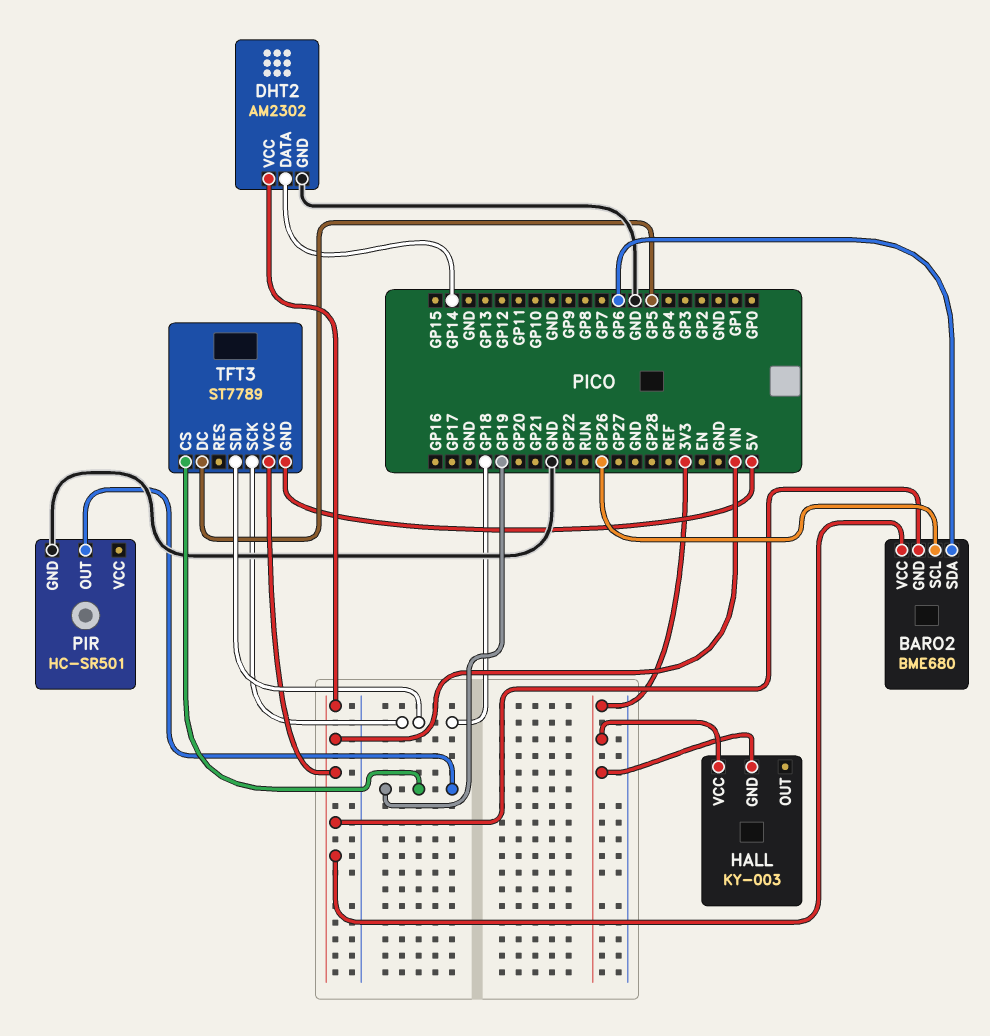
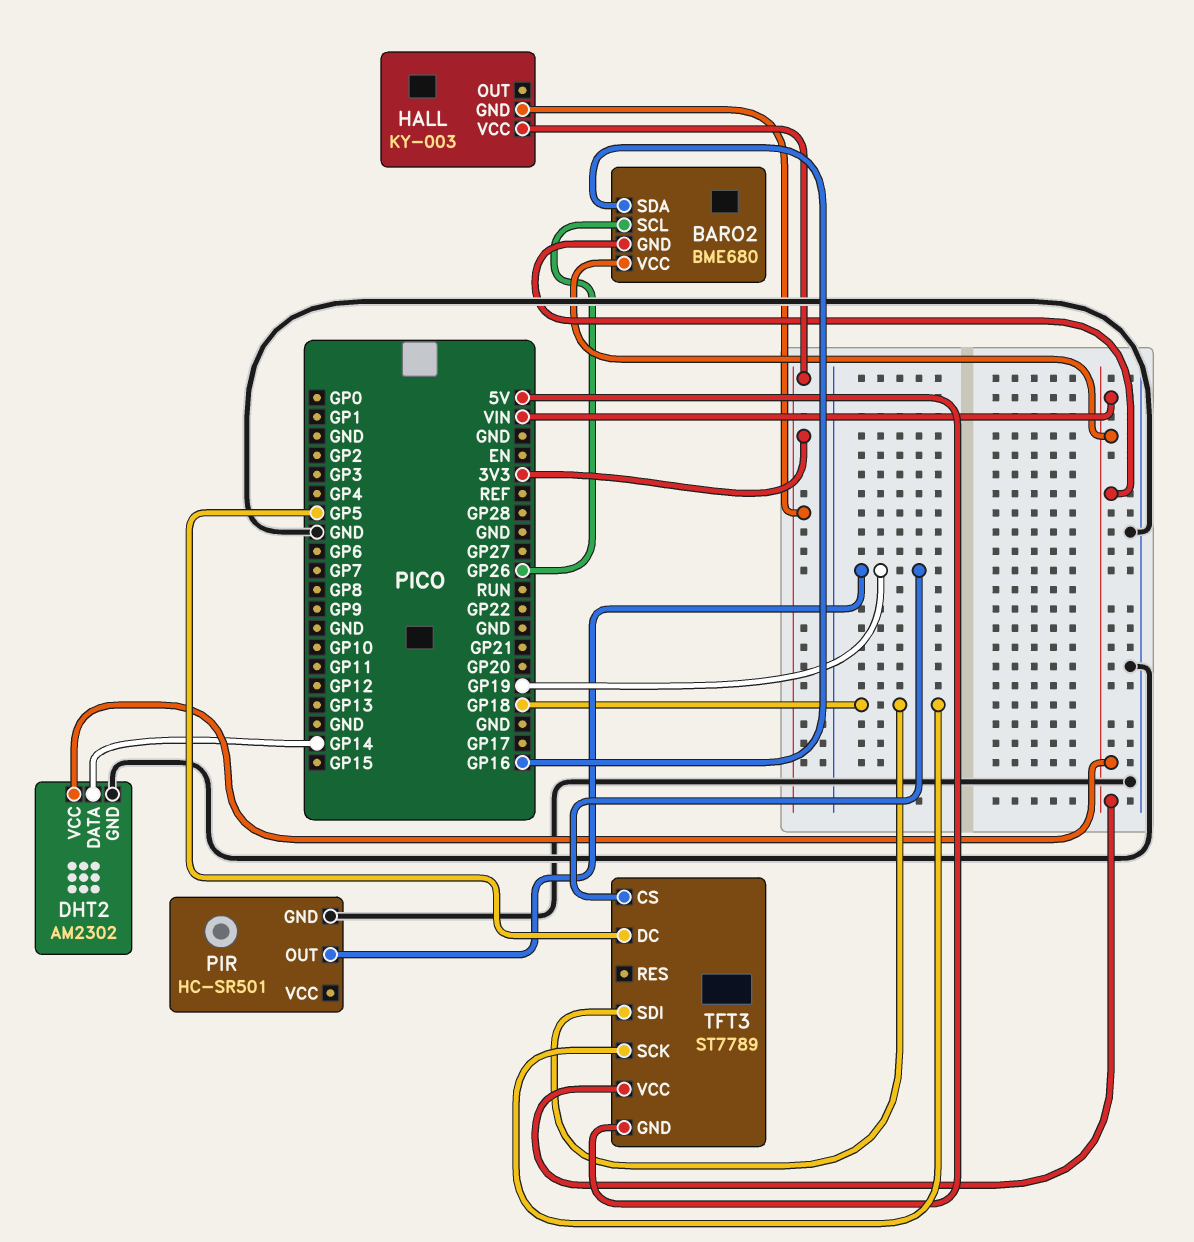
BARO2 pin SDA: GP6 -> GP16

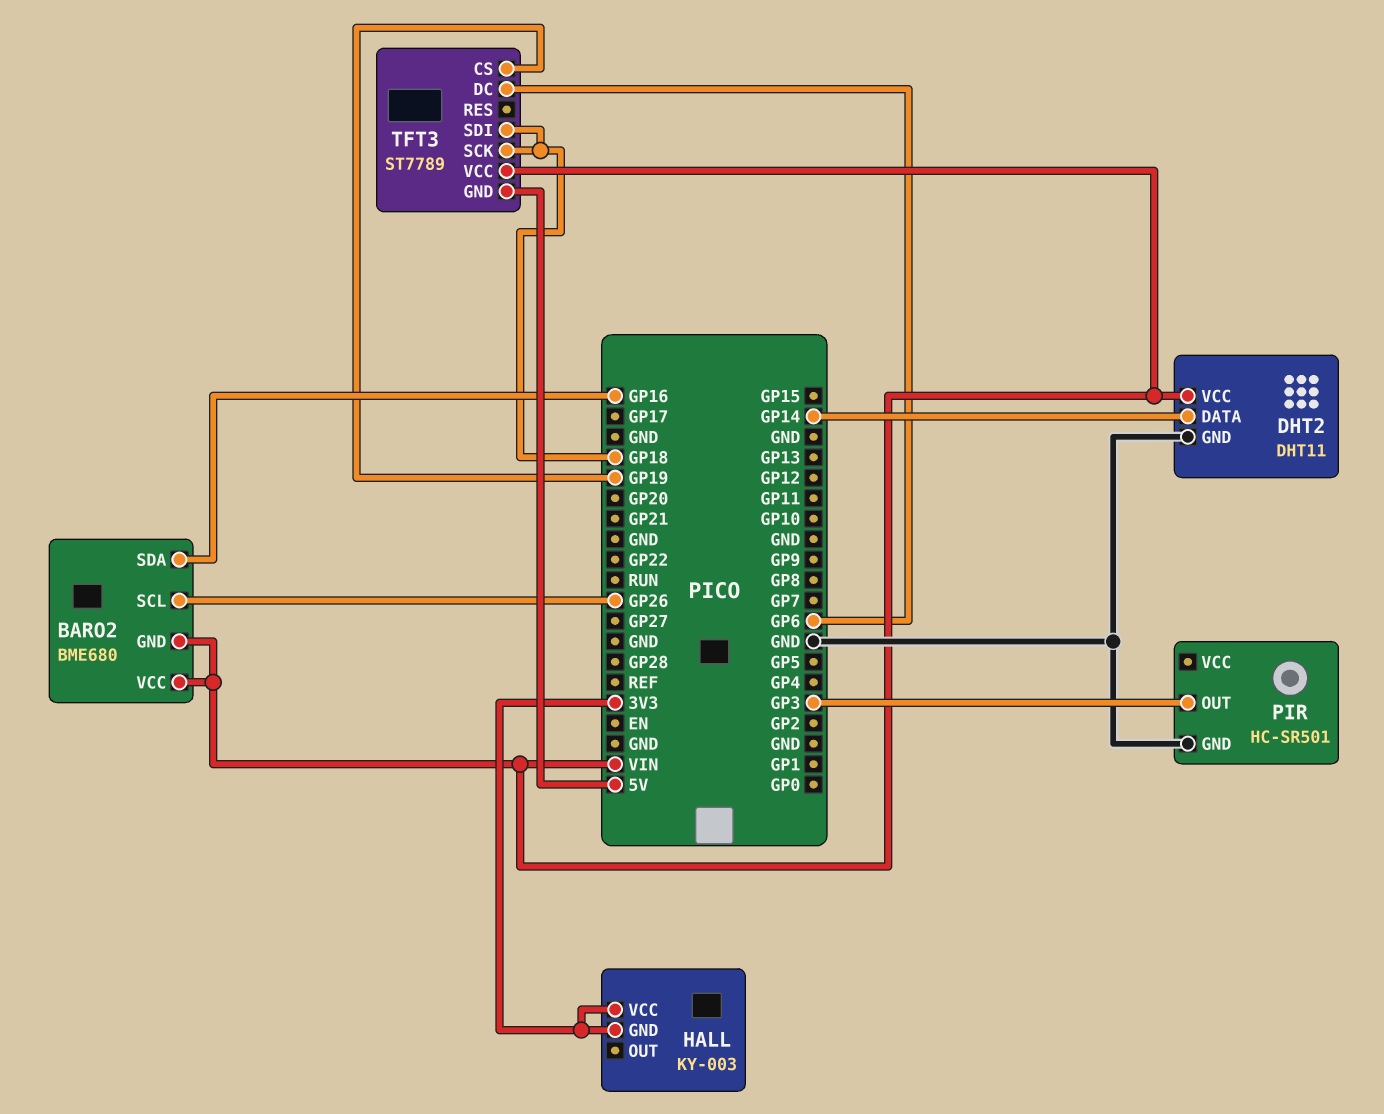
DHT2: AM2302 -> DHT11
PIR pin OUT: GP19 -> GP3
TFT3 pin DC: GP5 -> GP6

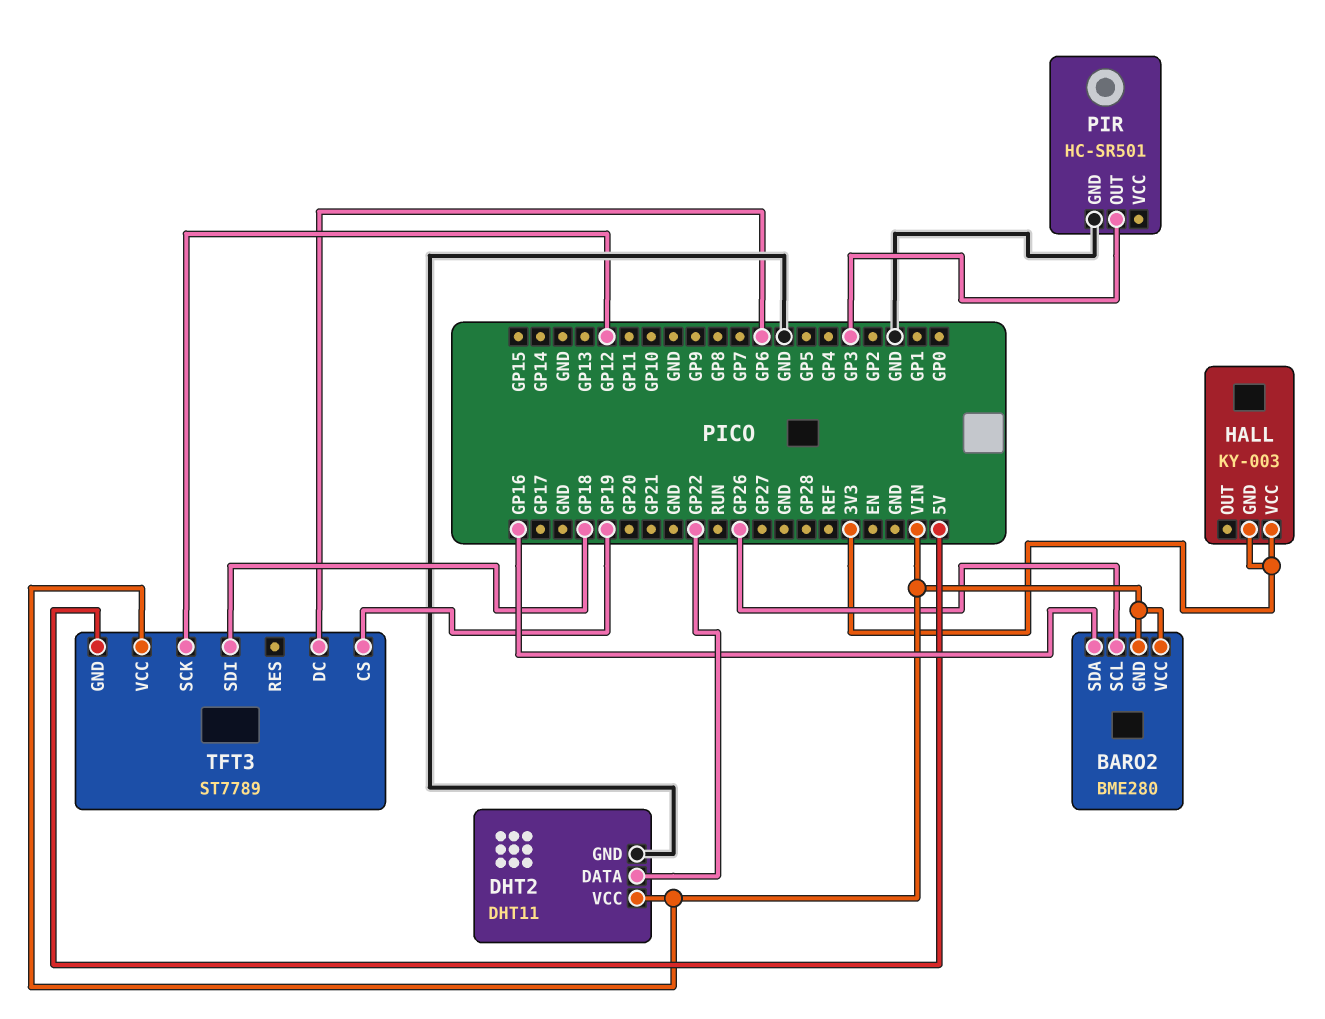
BARO2: BME680 -> BME280
DHT2 pin DATA: GP14 -> GP22
TFT3 pin SCK: GP18 -> GP12

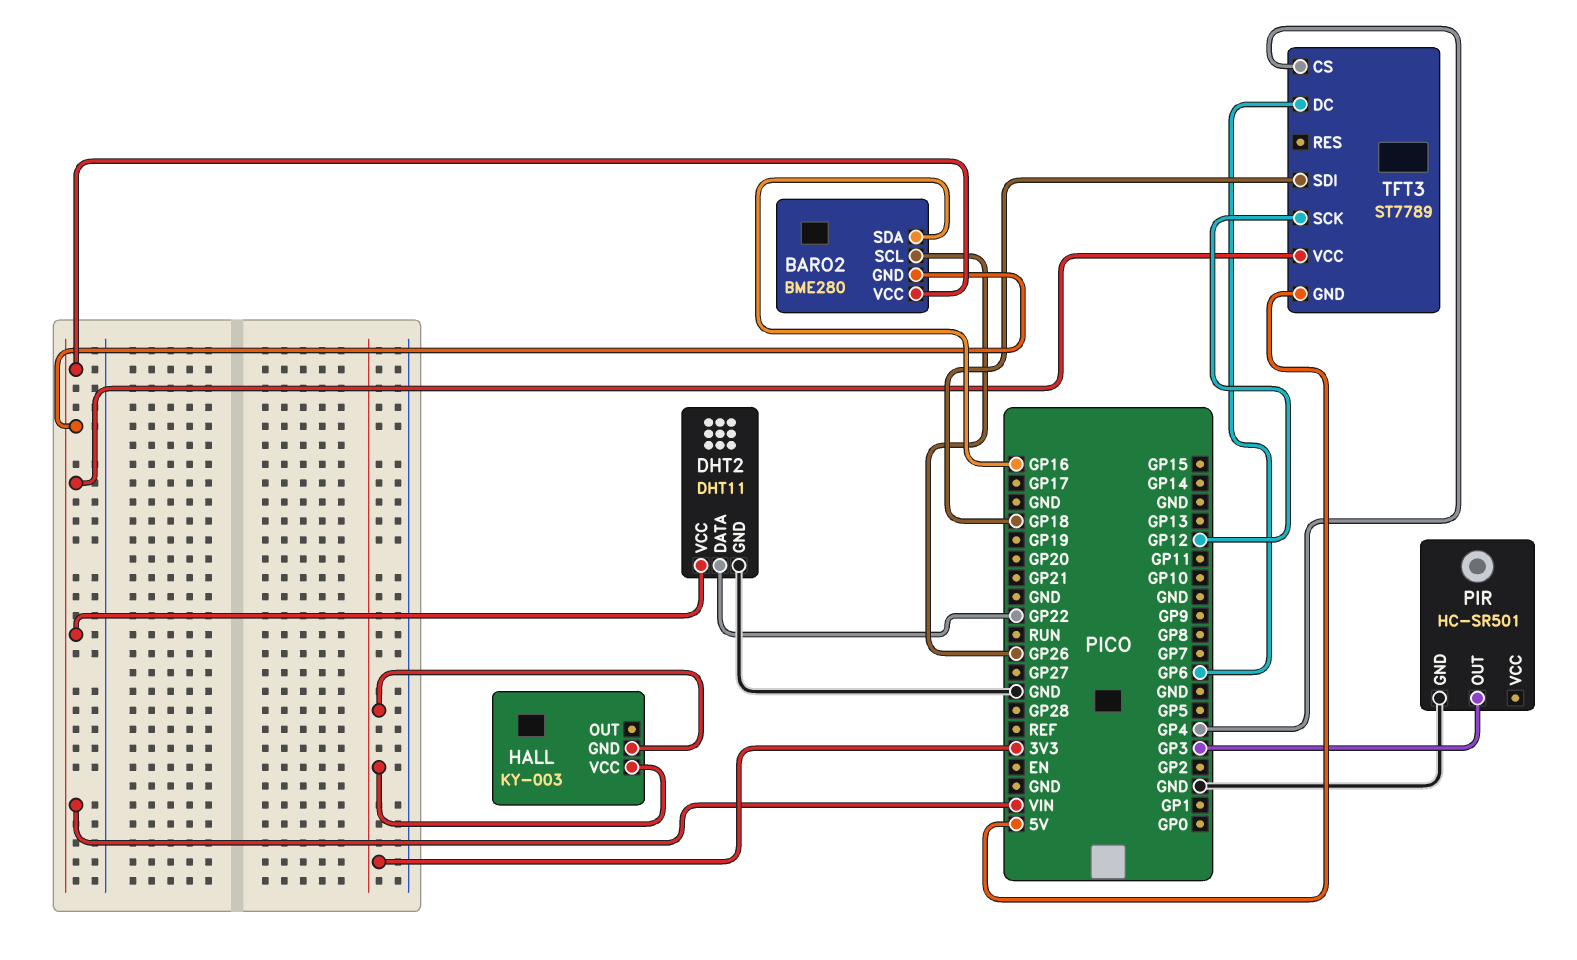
TFT3 pin CS: GP19 -> GP4

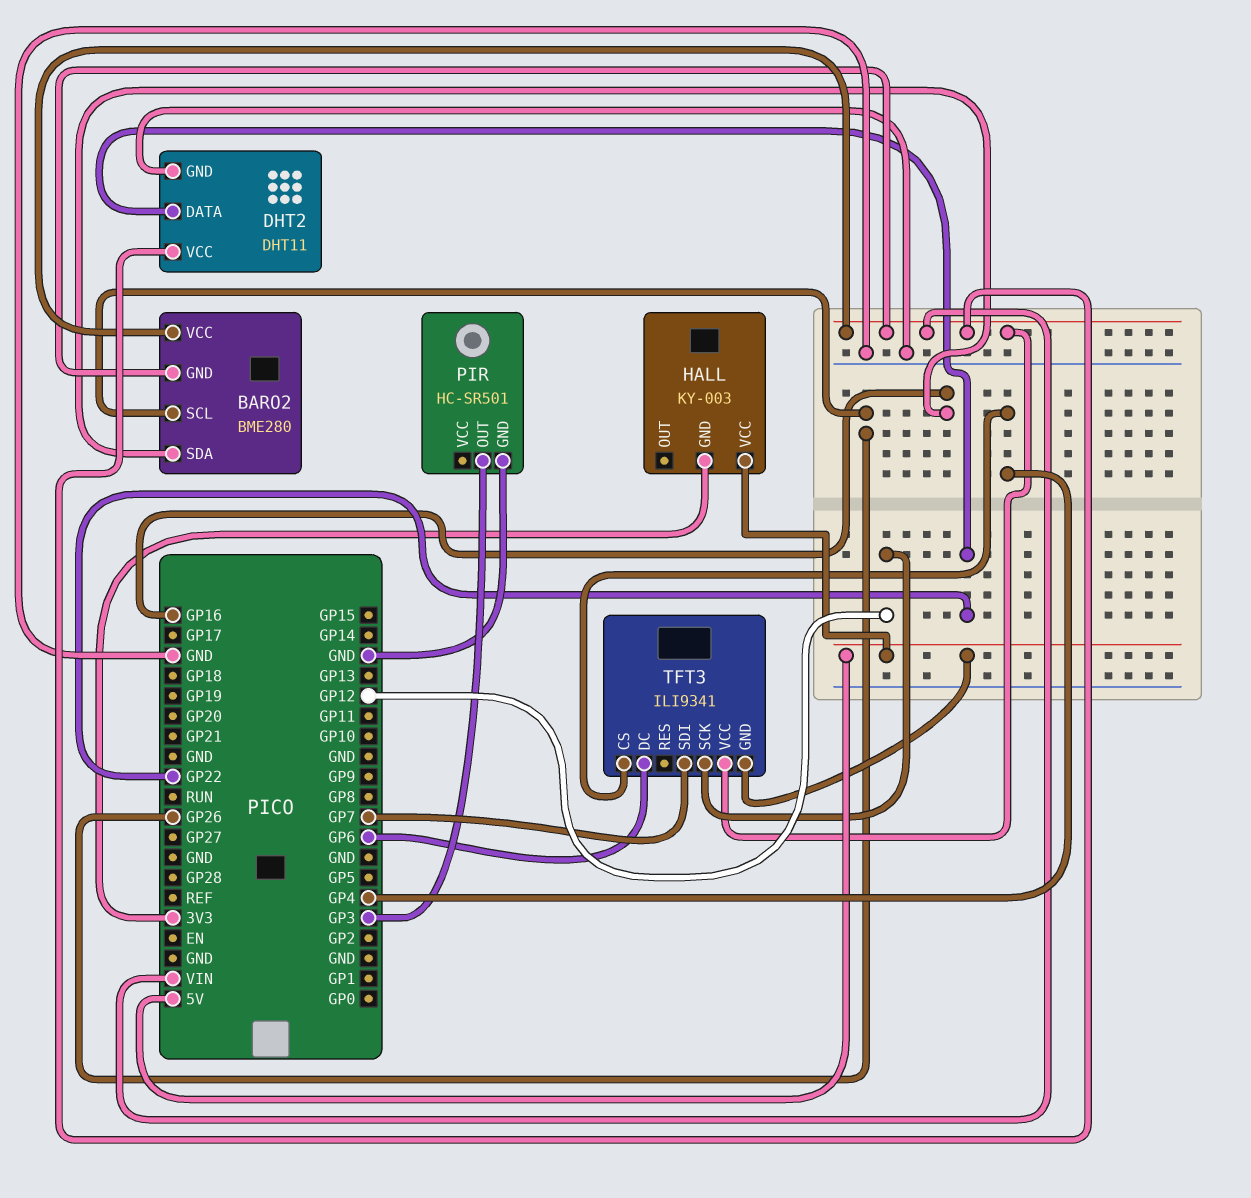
HALL pin VCC: 3V3 -> 5V
TFT3: ST7789 -> ILI9341
TFT3 pin SDI: GP18 -> GP7

